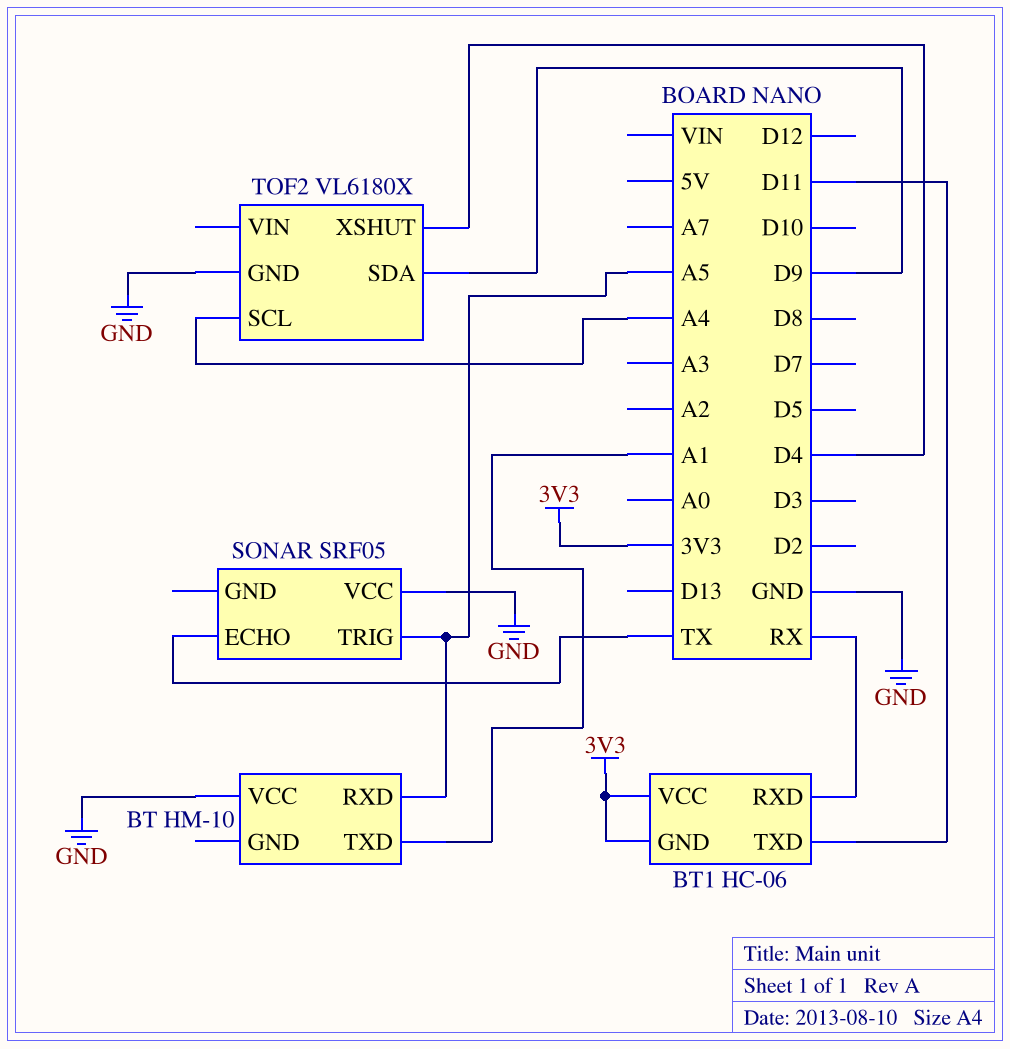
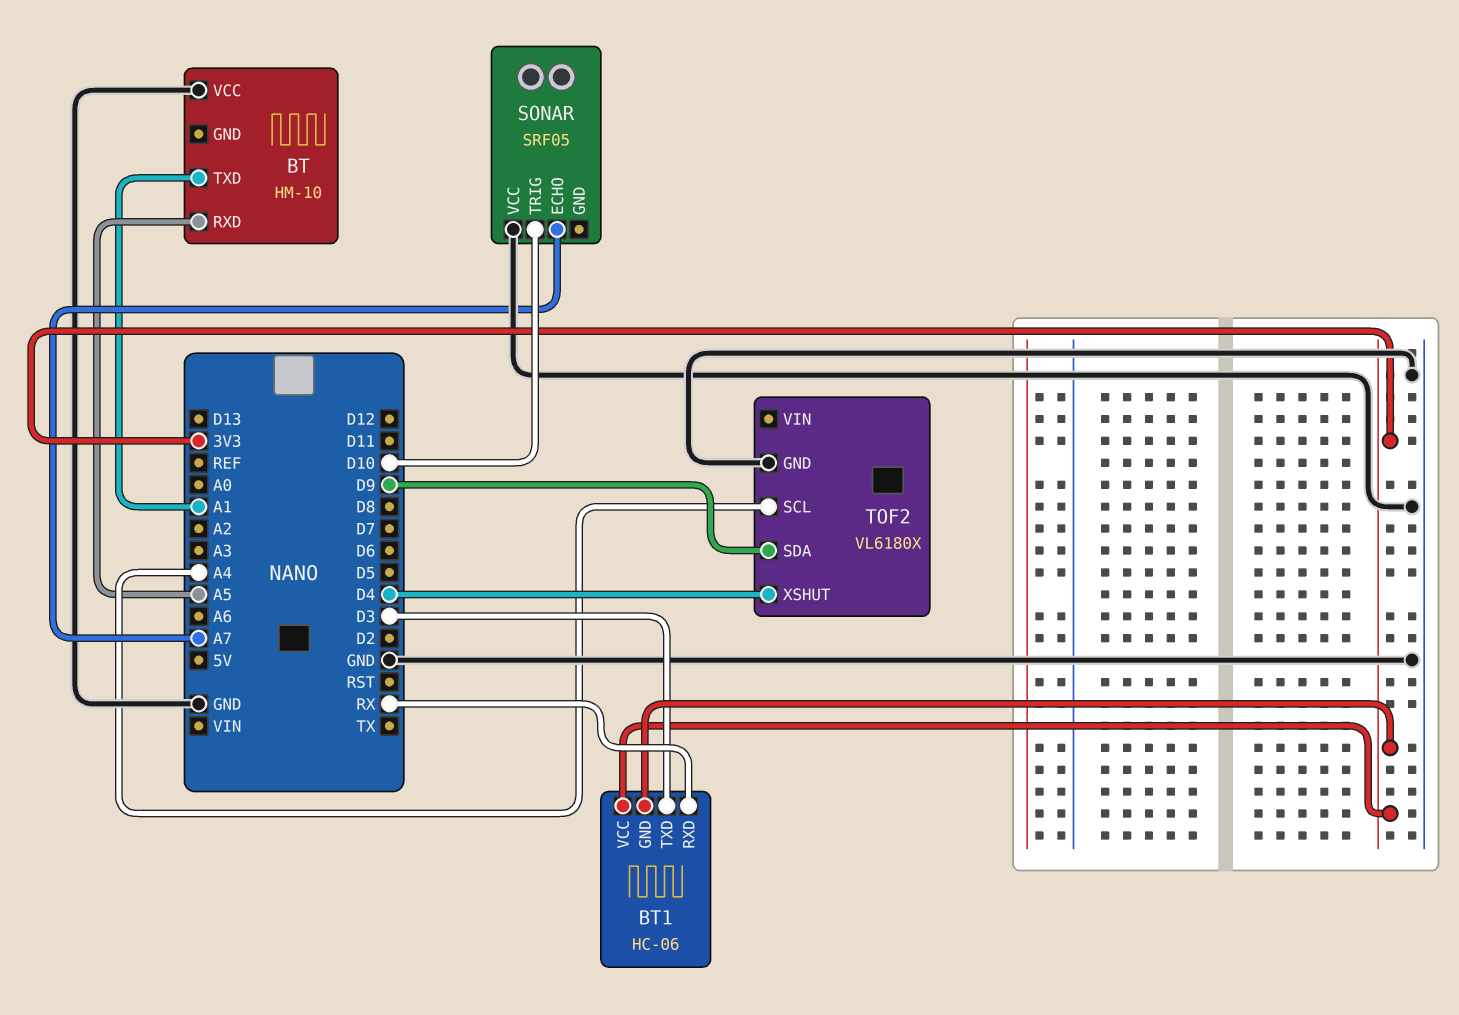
BT1 pin TXD: D11 -> D3
SONAR pin ECHO: TX -> A7
SONAR pin TRIG: A5 -> D10

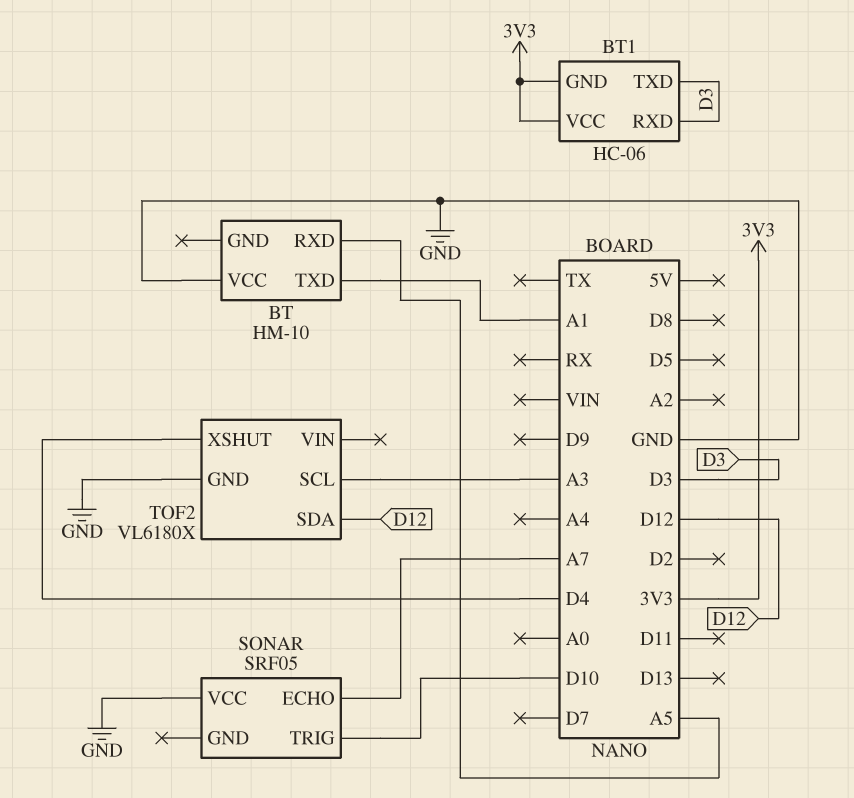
BT1 pin RXD: RX -> D3
TOF2 pin SCL: A4 -> A3
TOF2 pin SDA: D9 -> D12

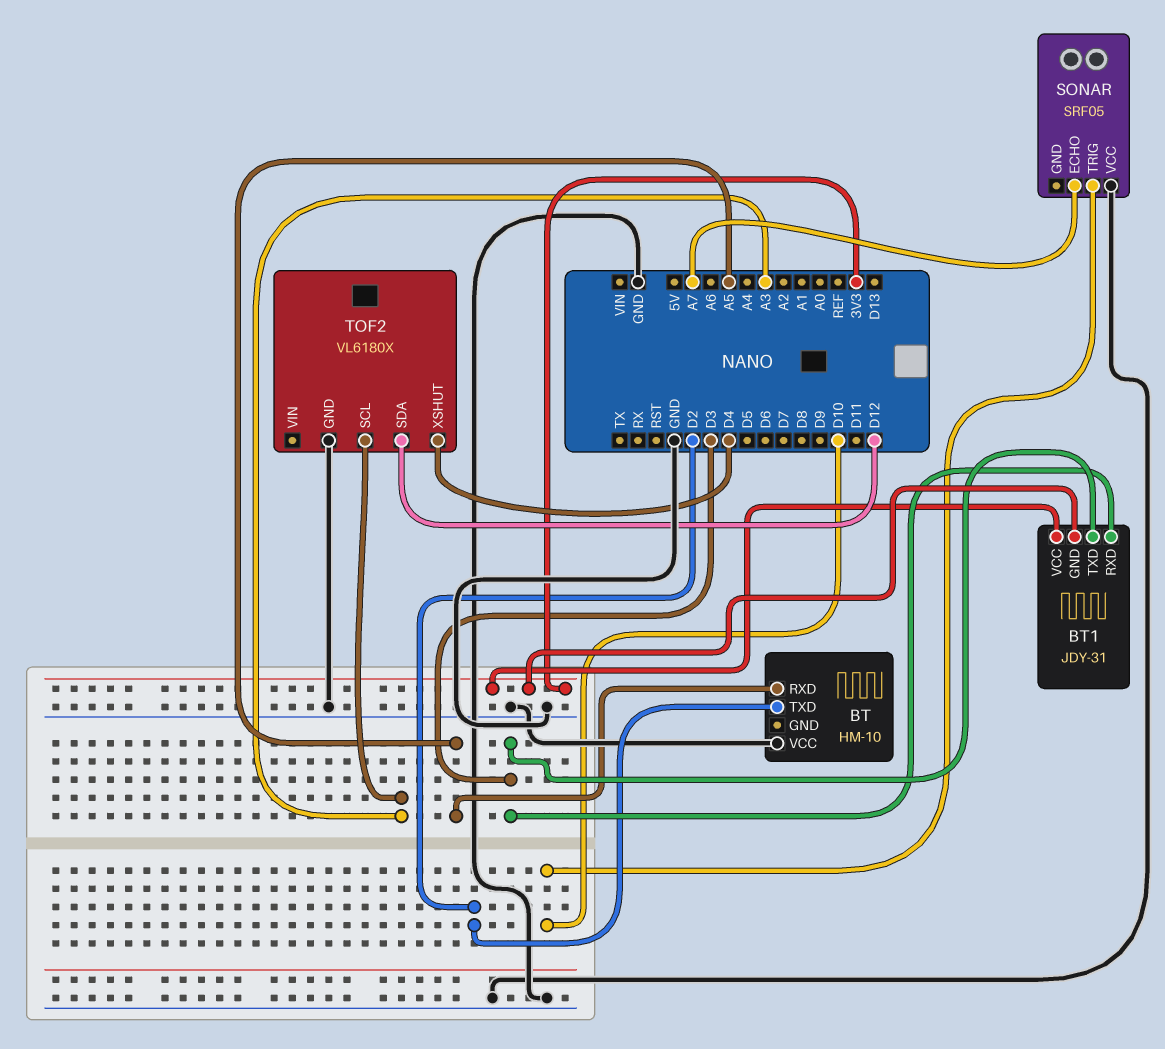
BT pin TXD: A1 -> D2
BT1: HC-06 -> JDY-31

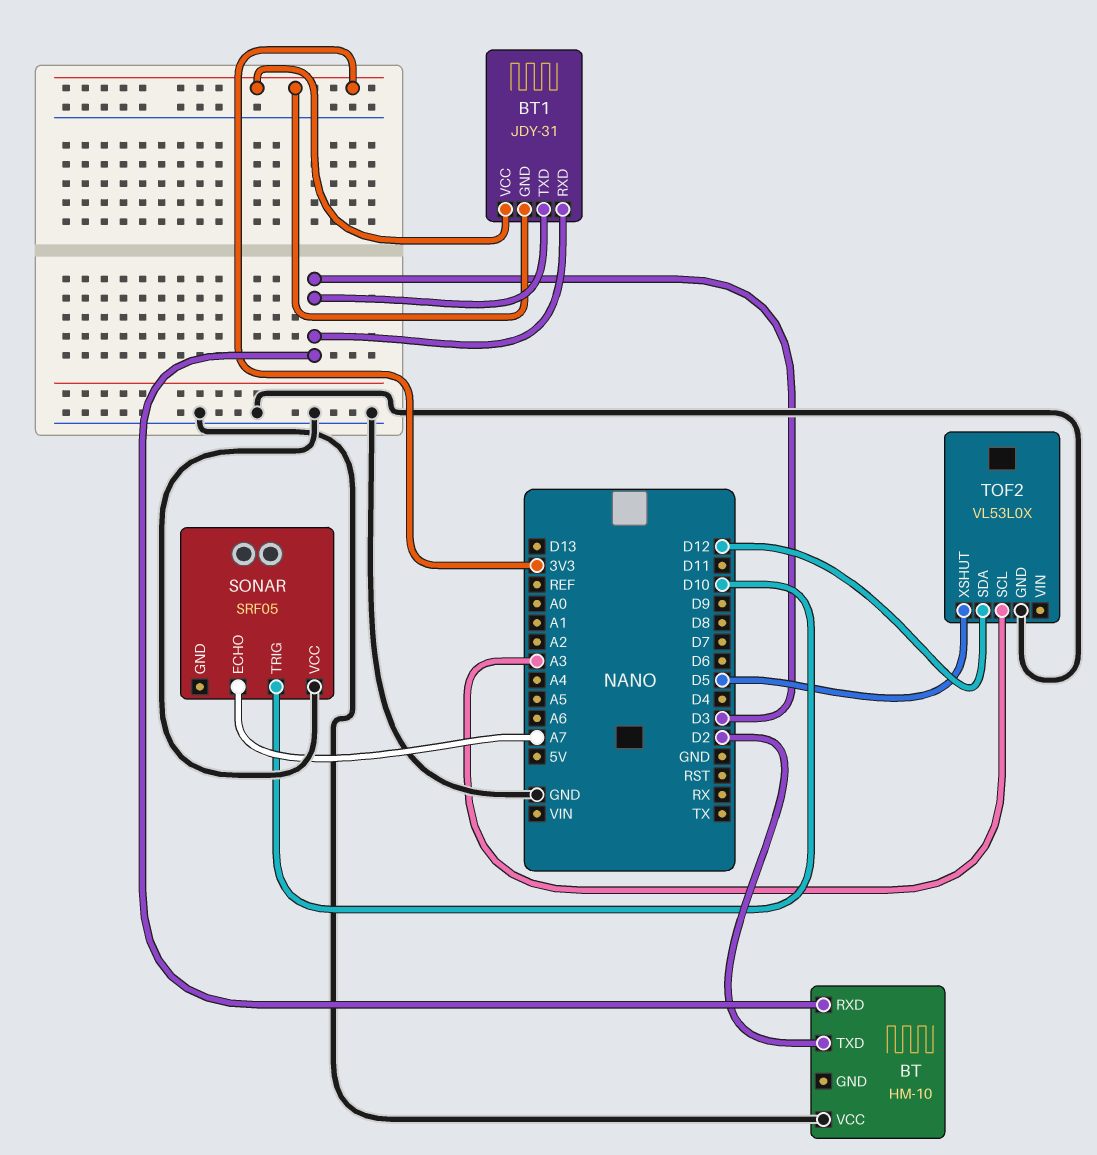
BT pin RXD: A5 -> D3
TOF2: VL6180X -> VL53L0X
TOF2 pin XSHUT: D4 -> D5

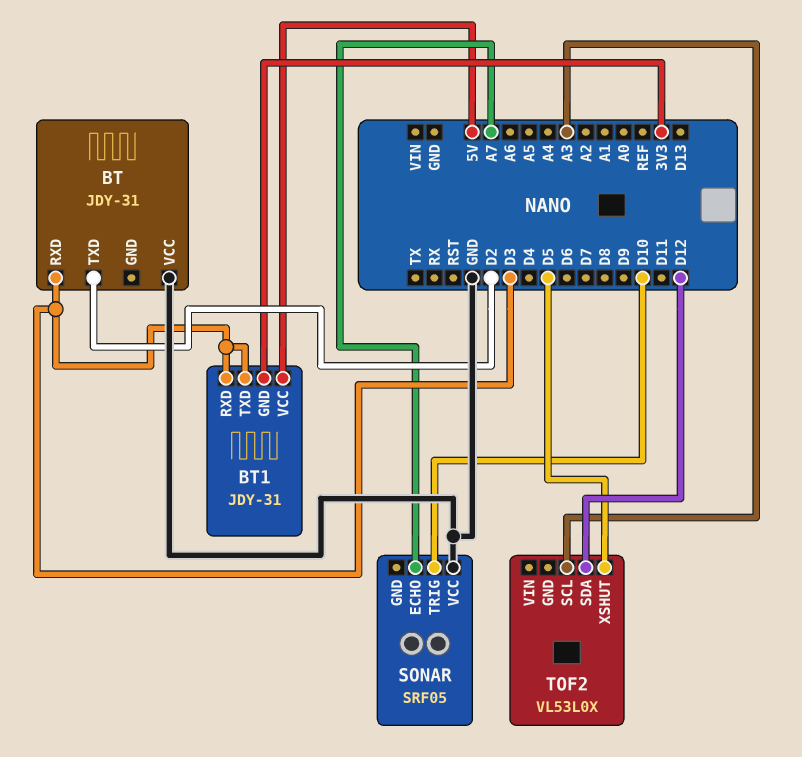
BT: HM-10 -> JDY-31
BT1 pin VCC: 3V3 -> 5V
TOF2 pin GND: GND -> none

